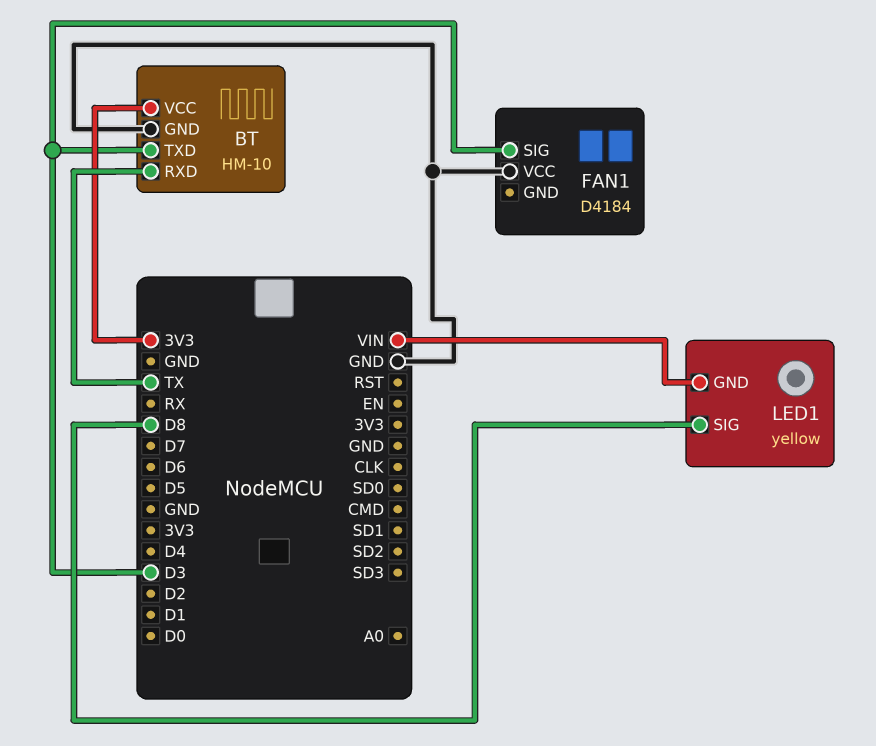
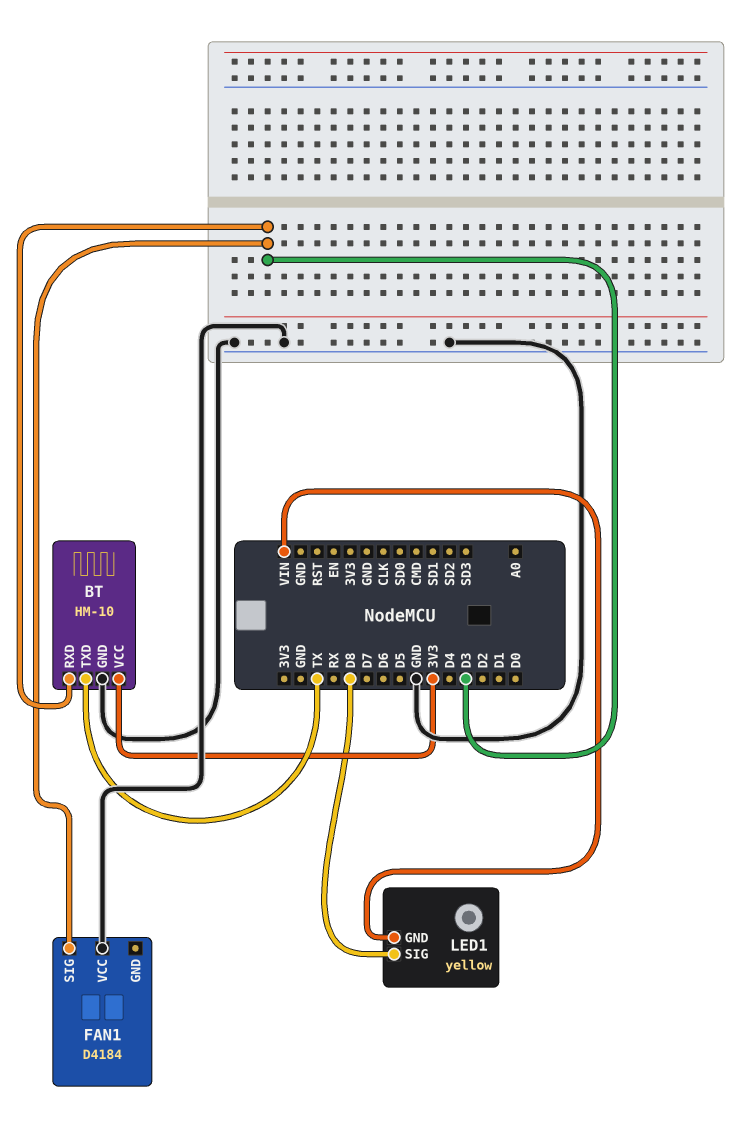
BT pin RXD: TX -> D3
BT pin TXD: D3 -> TX

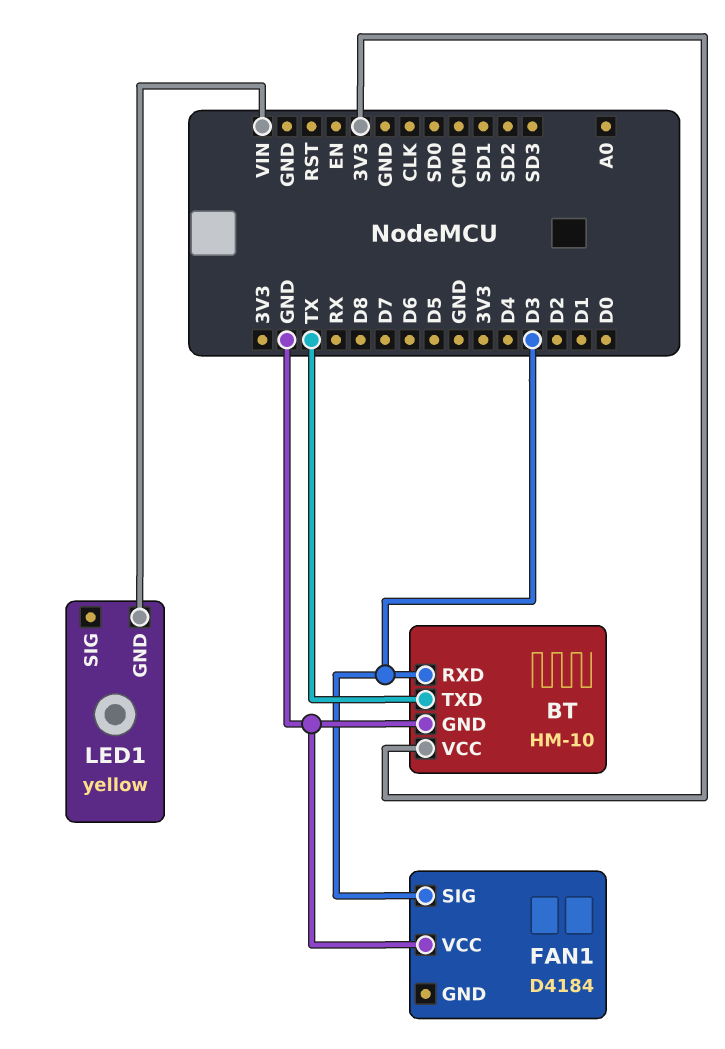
LED1 pin SIG: D8 -> none

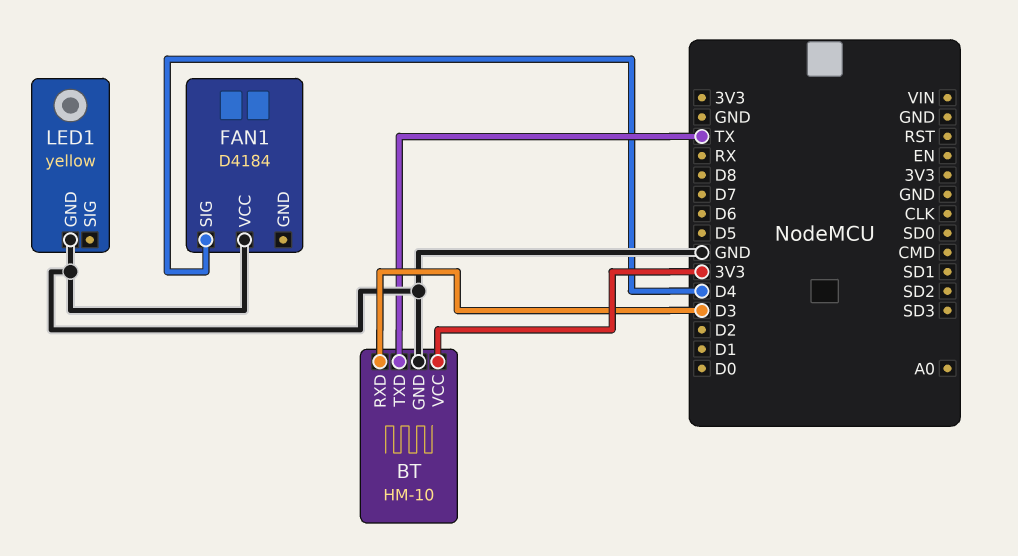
FAN1 pin SIG: D3 -> D4
LED1 pin GND: VIN -> GND

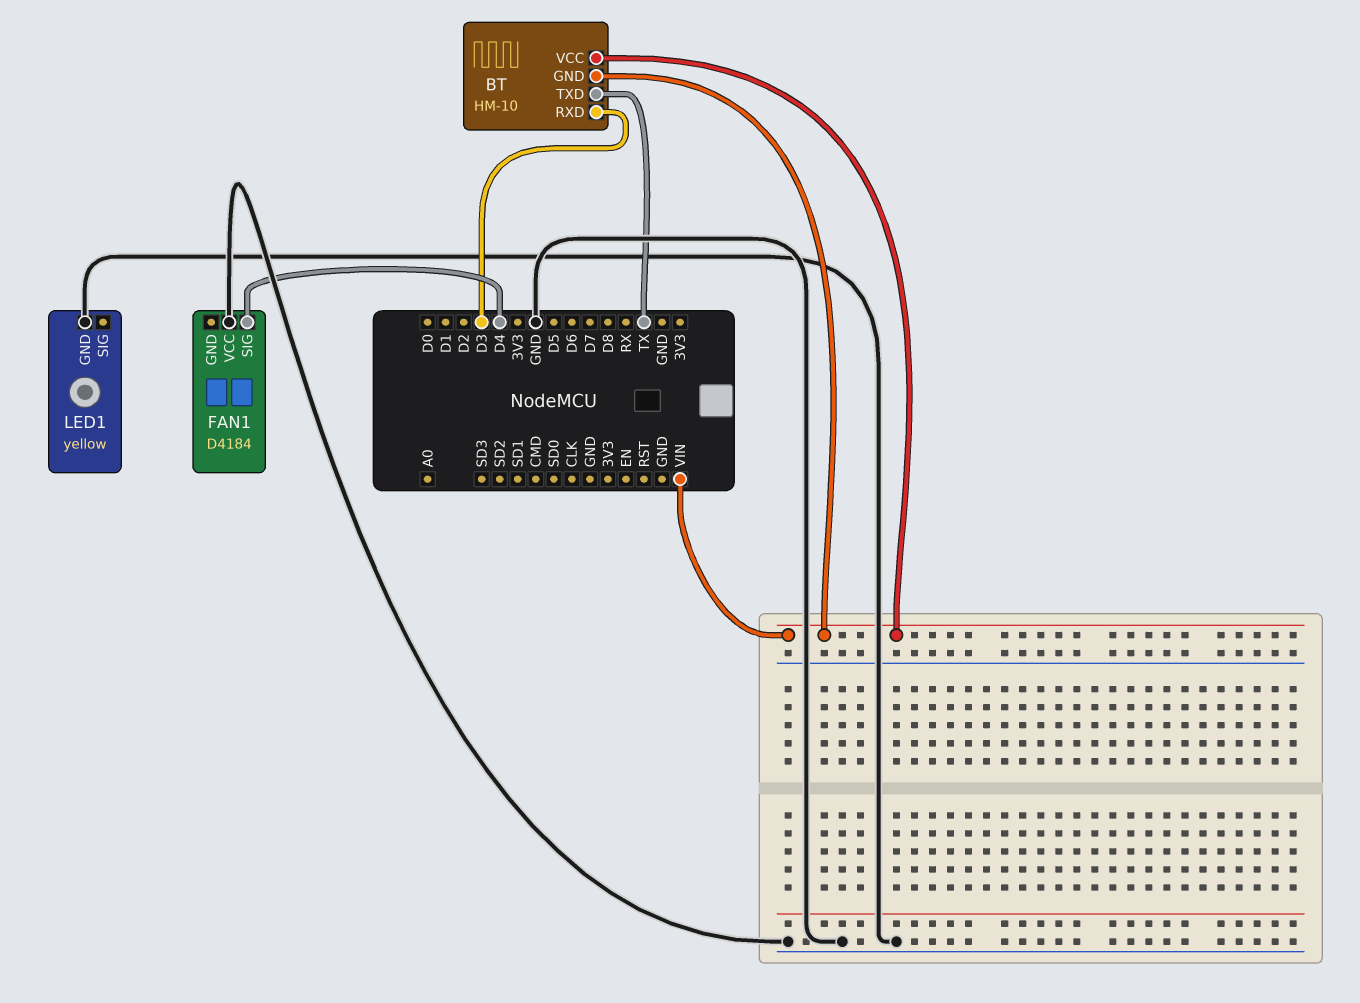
BT pin GND: GND -> VIN
BT pin VCC: 3V3 -> VIN

